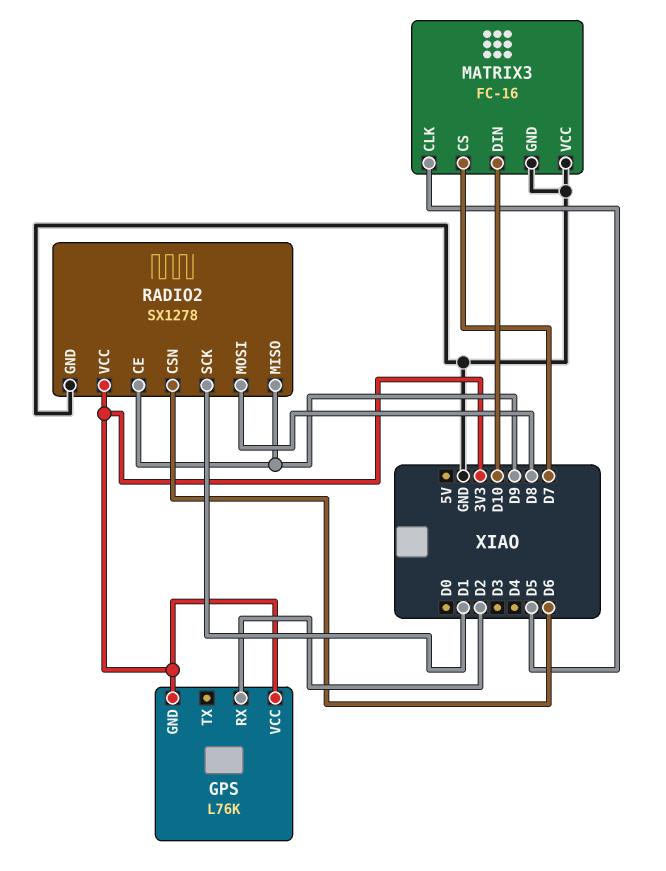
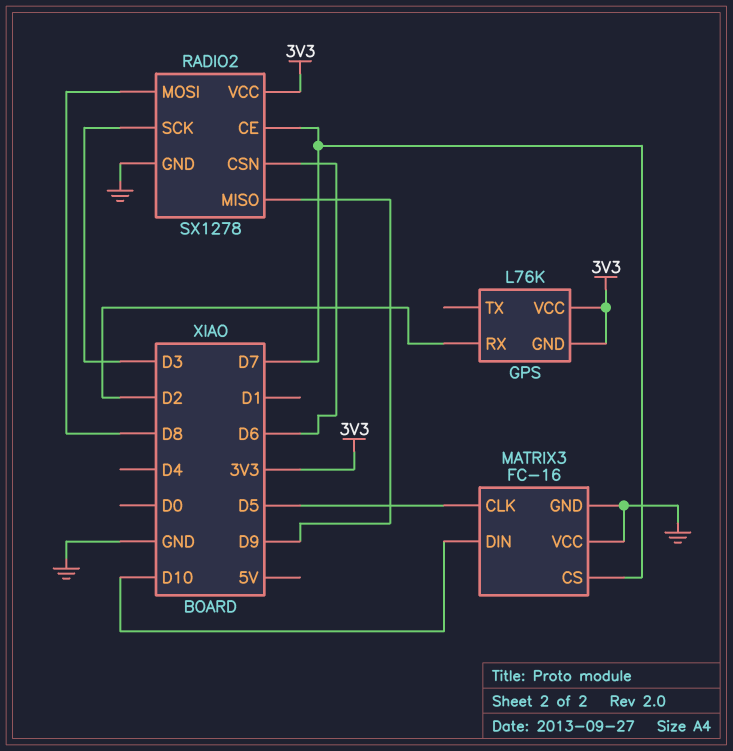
RADIO2 pin CE: D9 -> D7
RADIO2 pin SCK: D1 -> D3

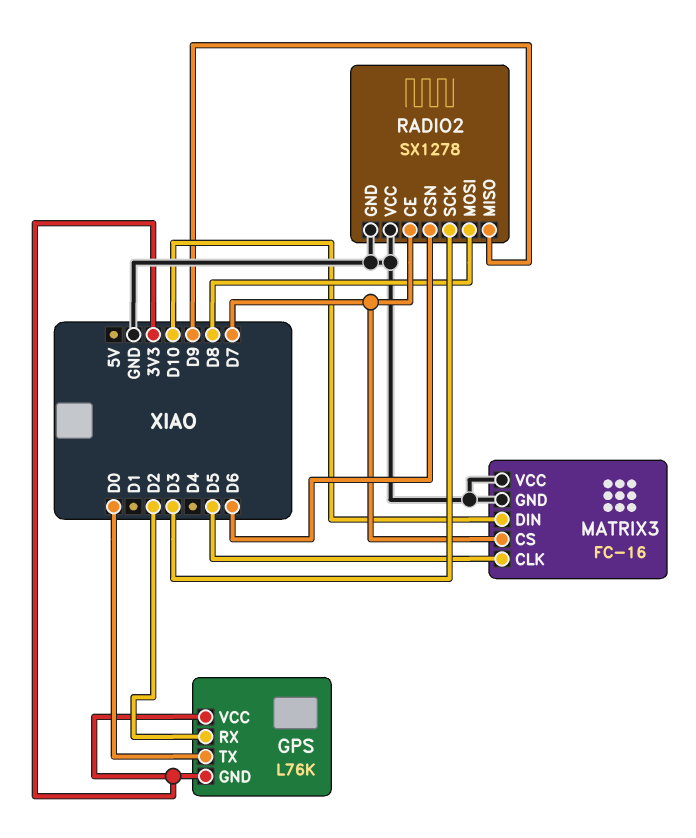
GPS pin TX: none -> D0
RADIO2 pin VCC: 3V3 -> GND

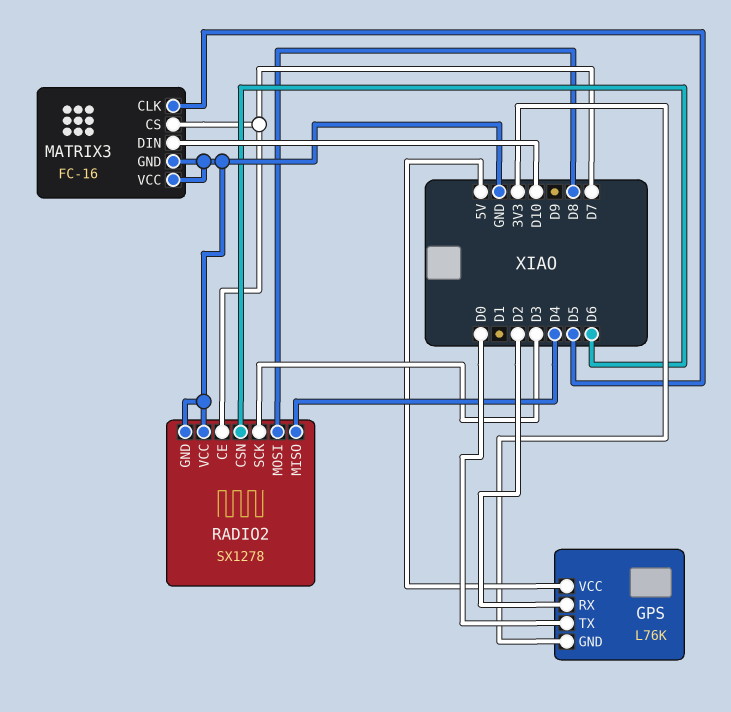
GPS pin VCC: 3V3 -> 5V
RADIO2 pin MISO: D9 -> D4

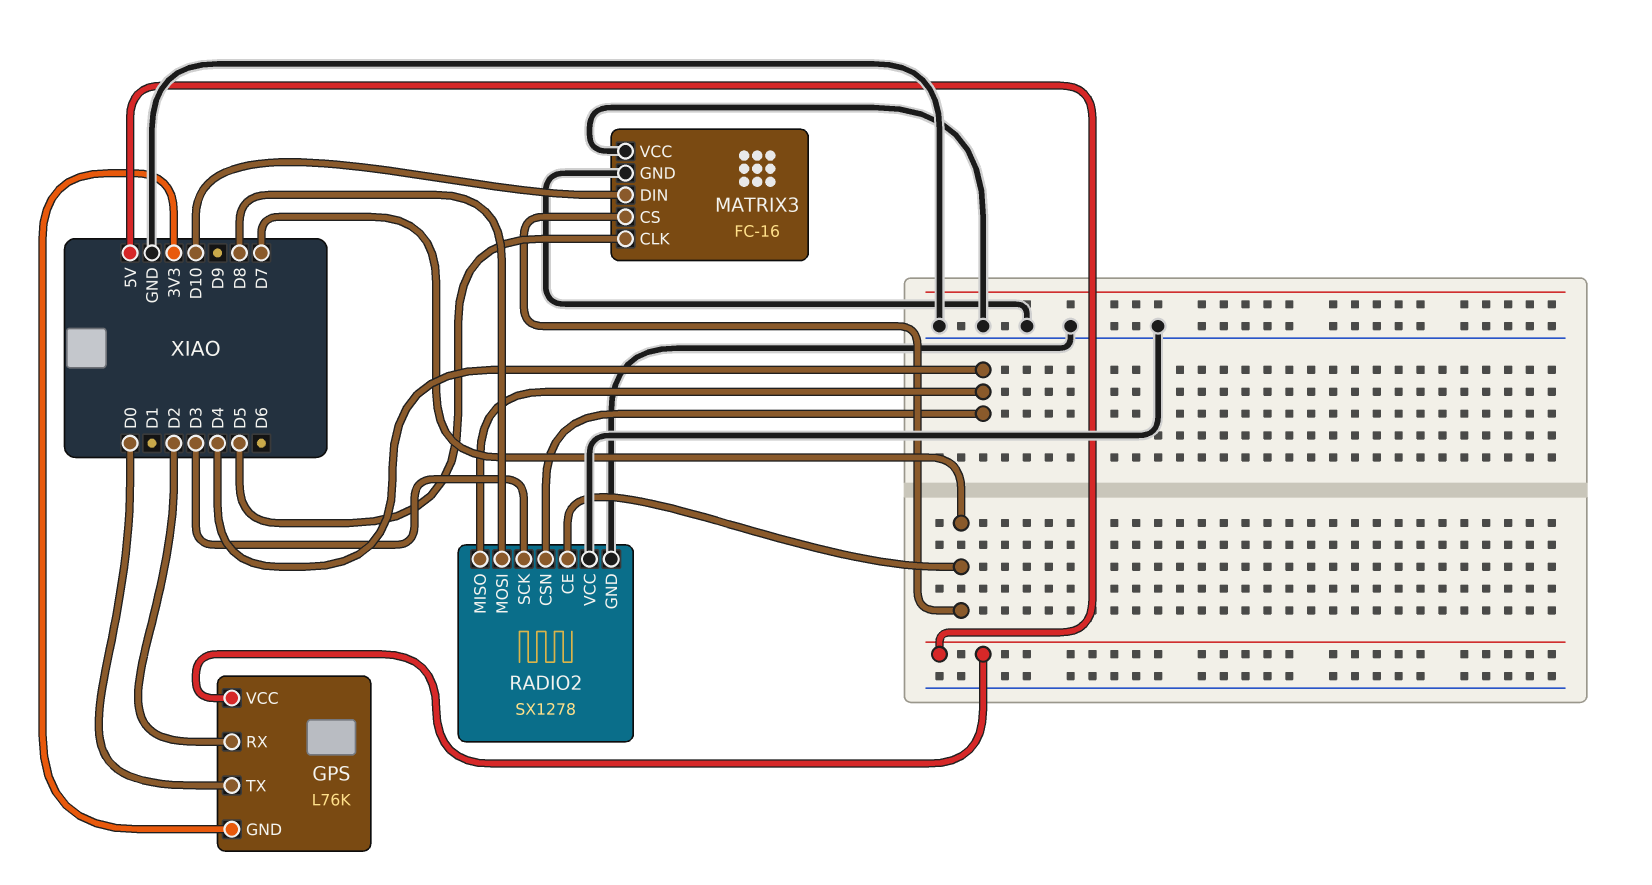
RADIO2 pin CSN: D6 -> D4

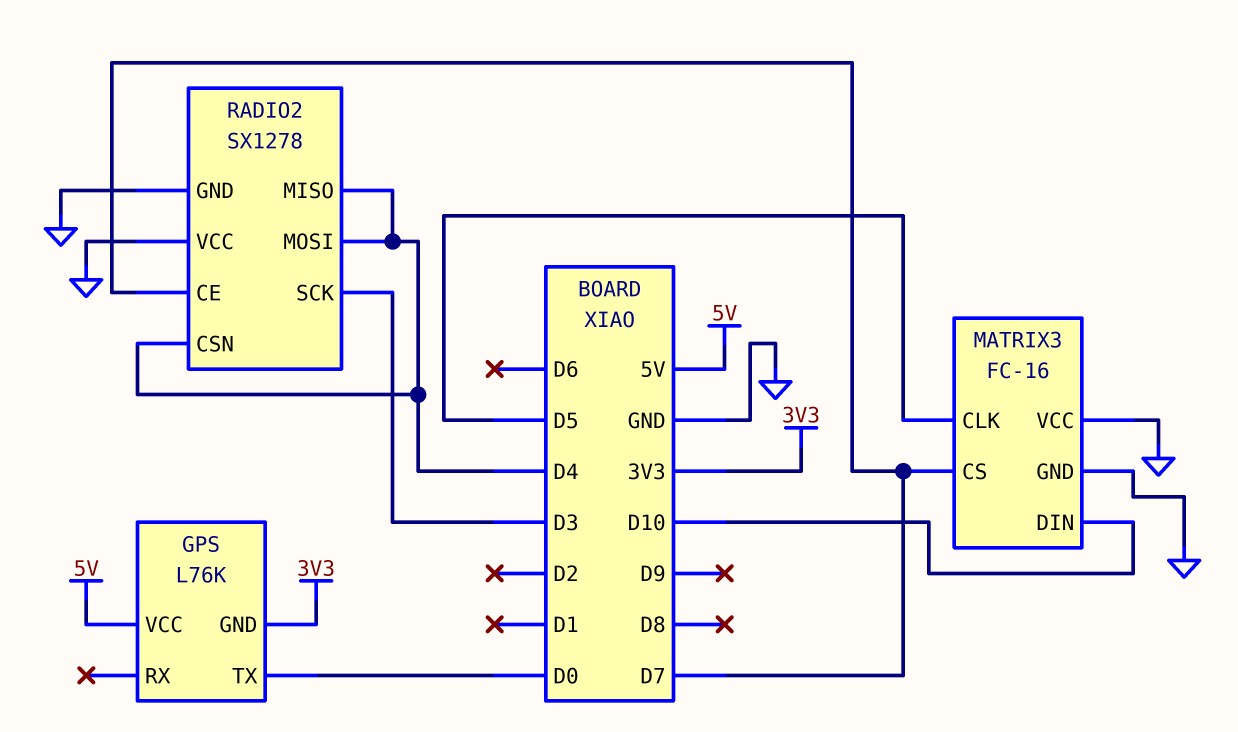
GPS pin RX: D2 -> none
RADIO2 pin MOSI: D8 -> D4

